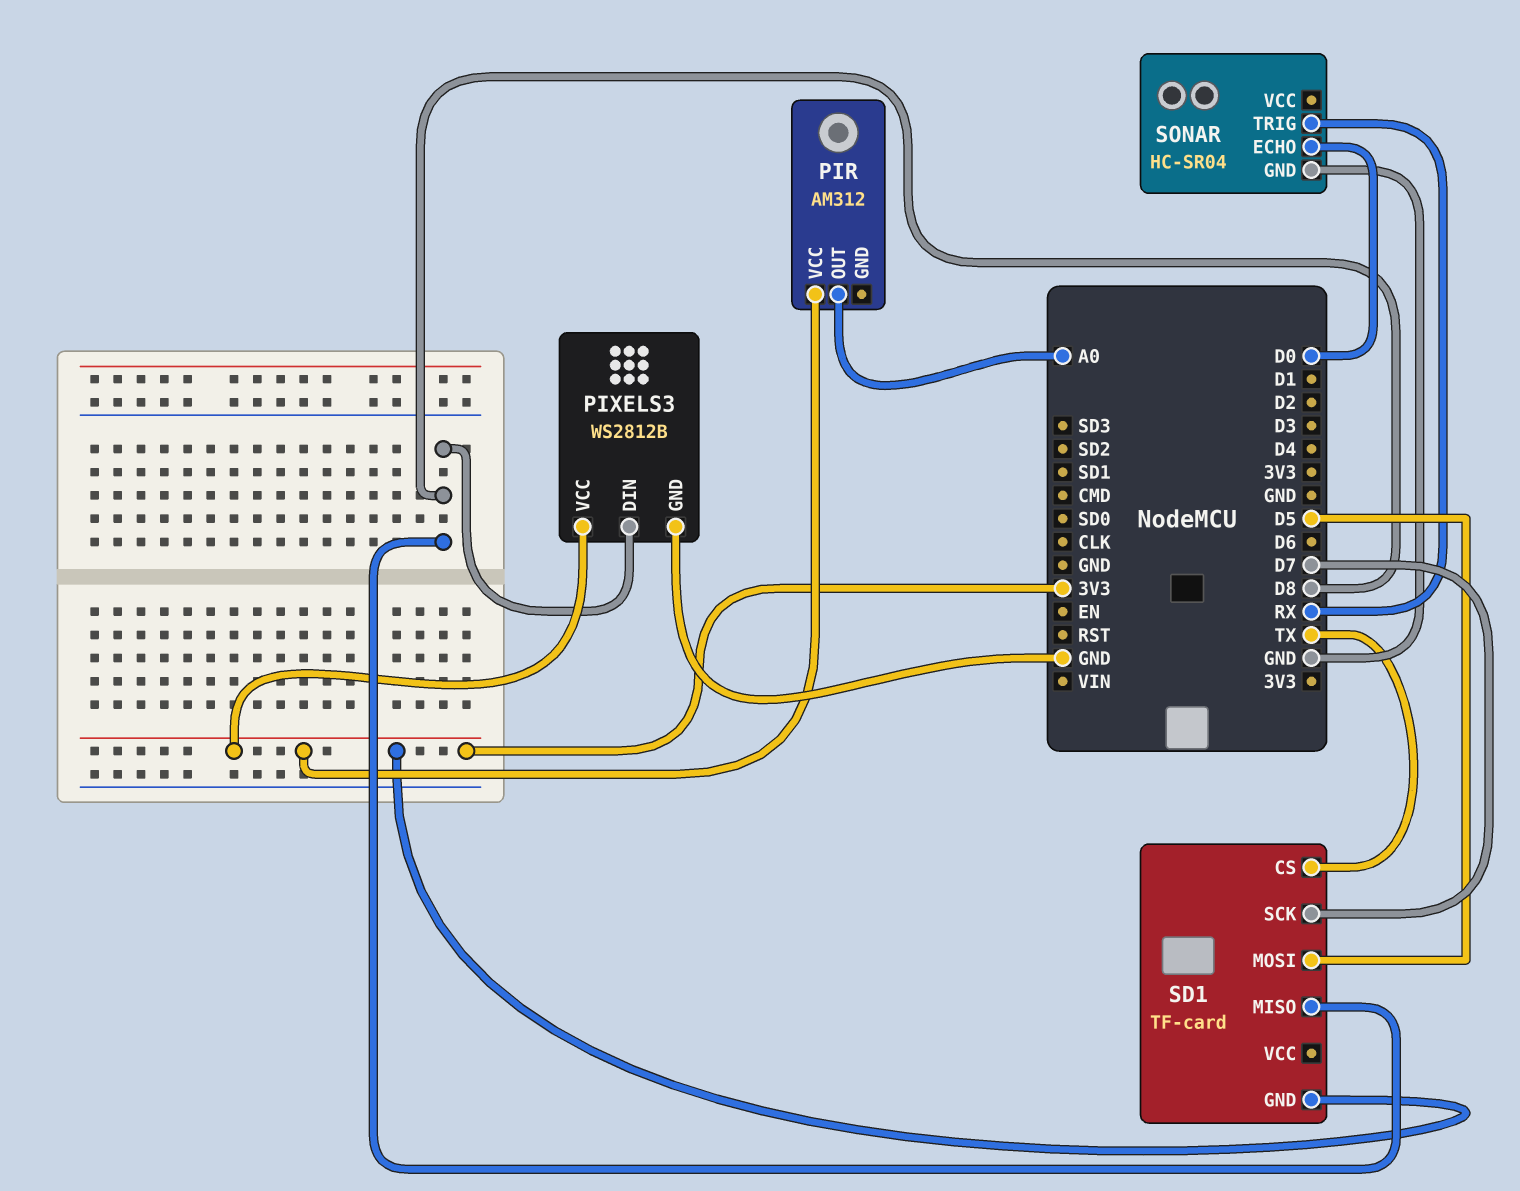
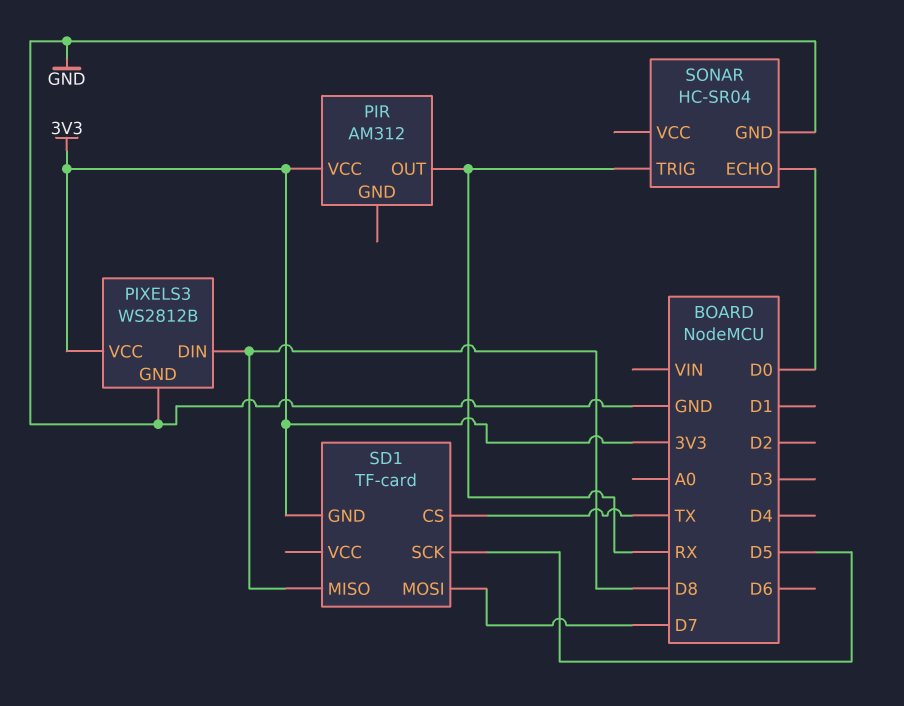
PIR pin OUT: A0 -> RX
SD1 pin MOSI: D5 -> D7
SD1 pin SCK: D7 -> D5

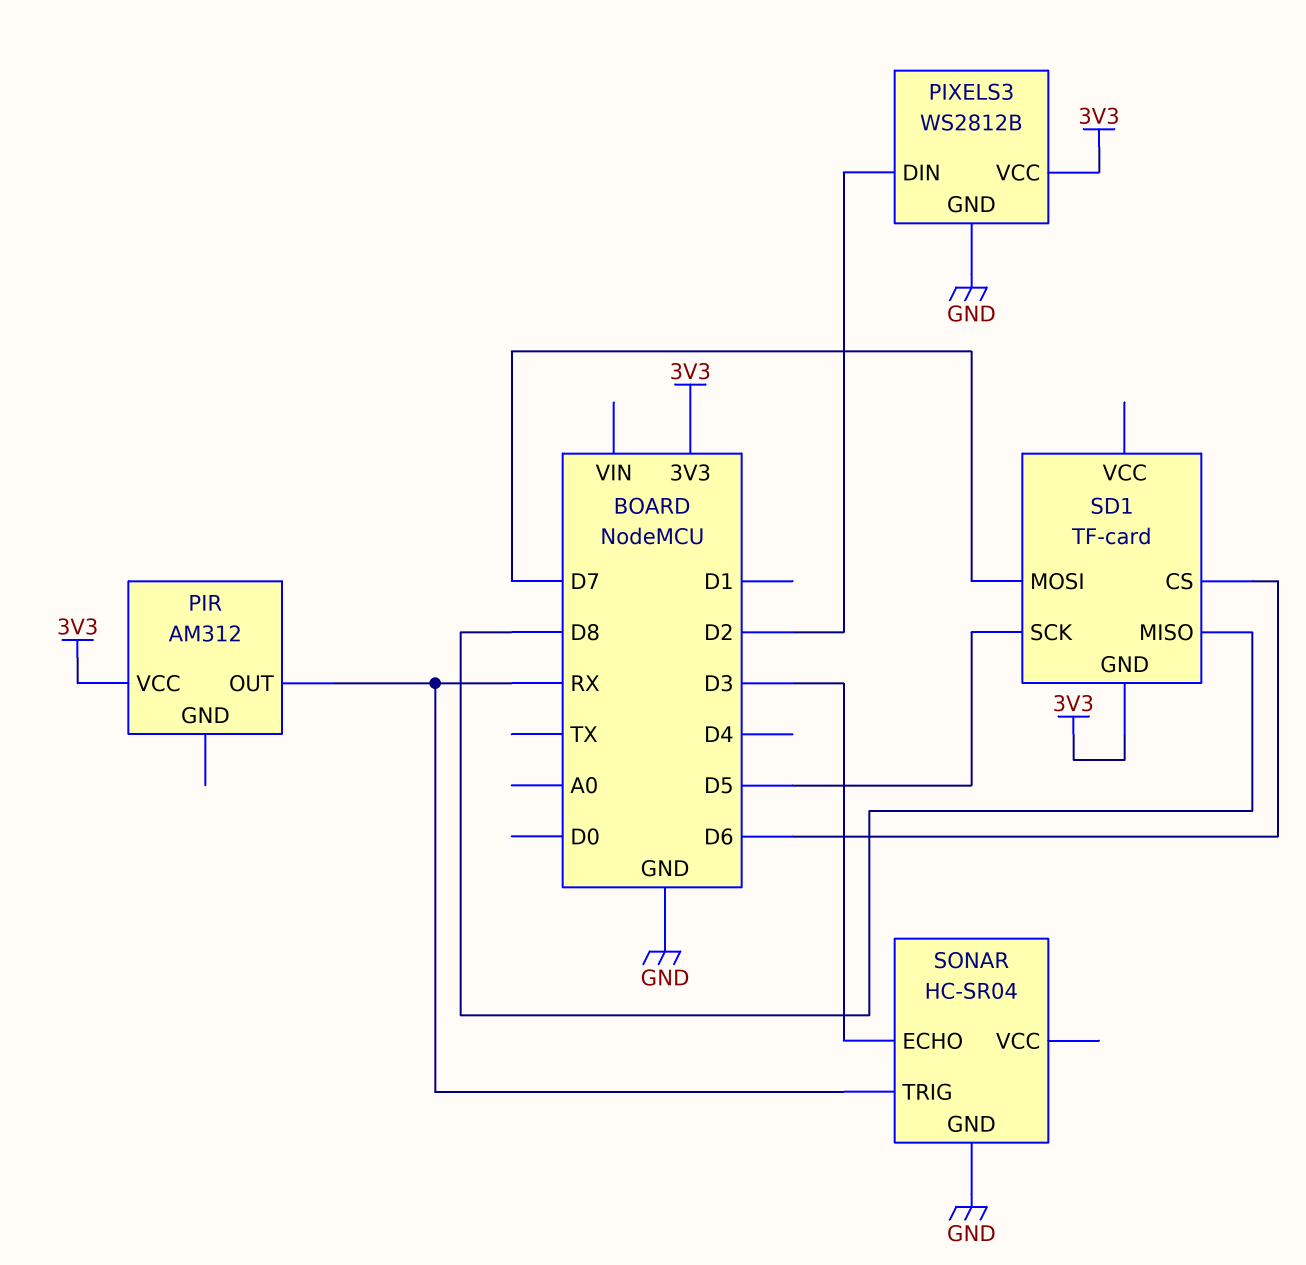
PIXELS3 pin DIN: D8 -> D2
SD1 pin CS: TX -> D6
SONAR pin ECHO: D0 -> D3

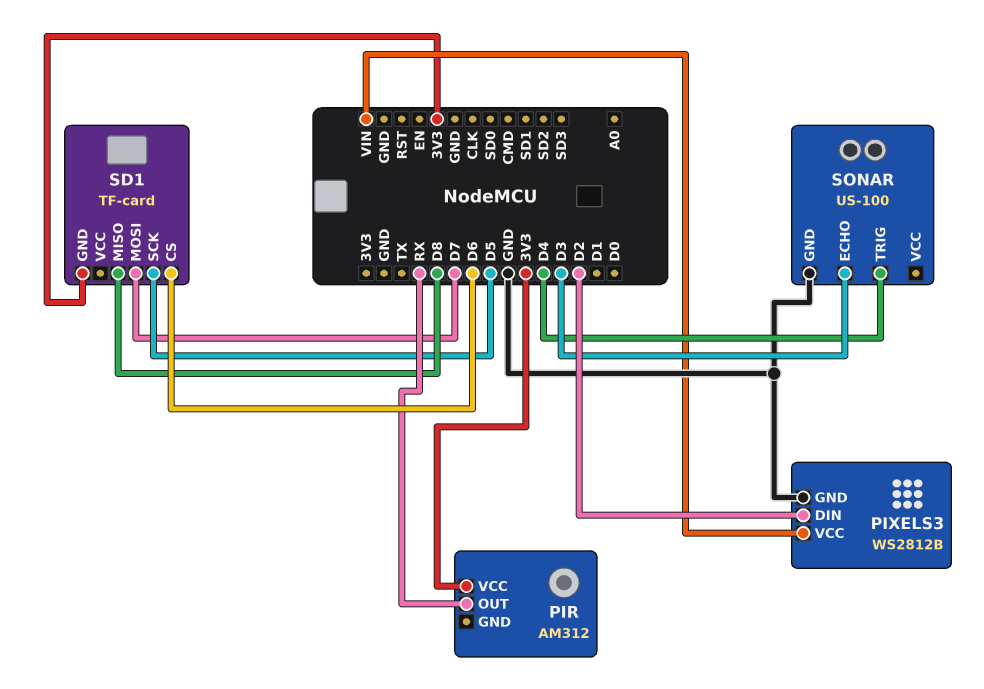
PIXELS3 pin VCC: 3V3 -> VIN
SONAR: HC-SR04 -> US-100
SONAR pin TRIG: RX -> D4

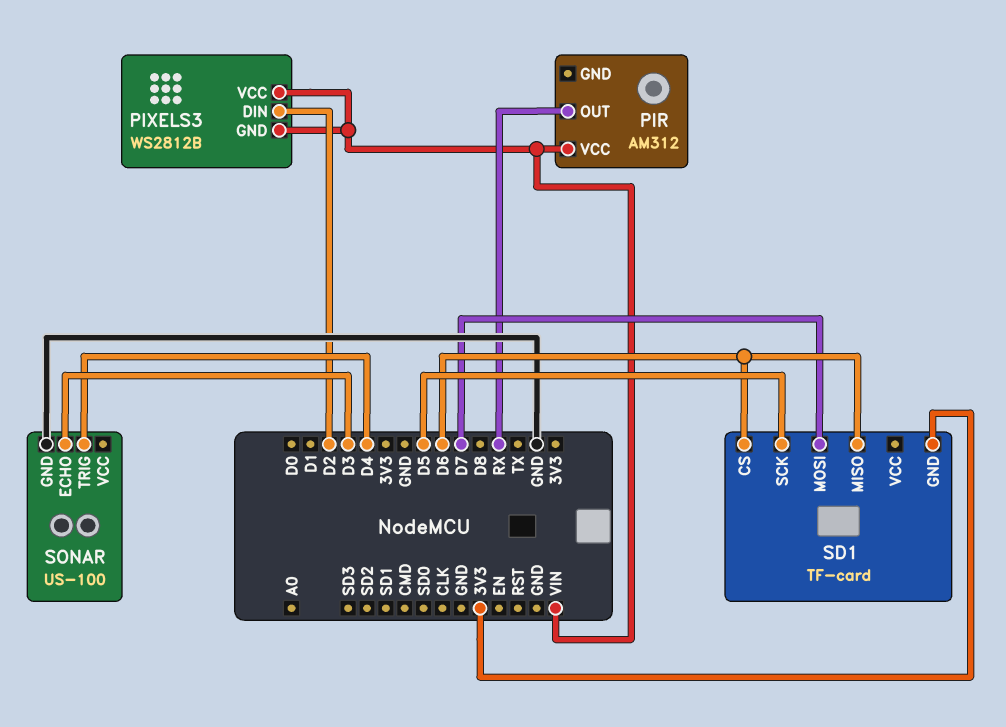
PIR pin VCC: 3V3 -> VIN
PIXELS3 pin GND: GND -> VIN
SD1 pin MISO: D8 -> D6

